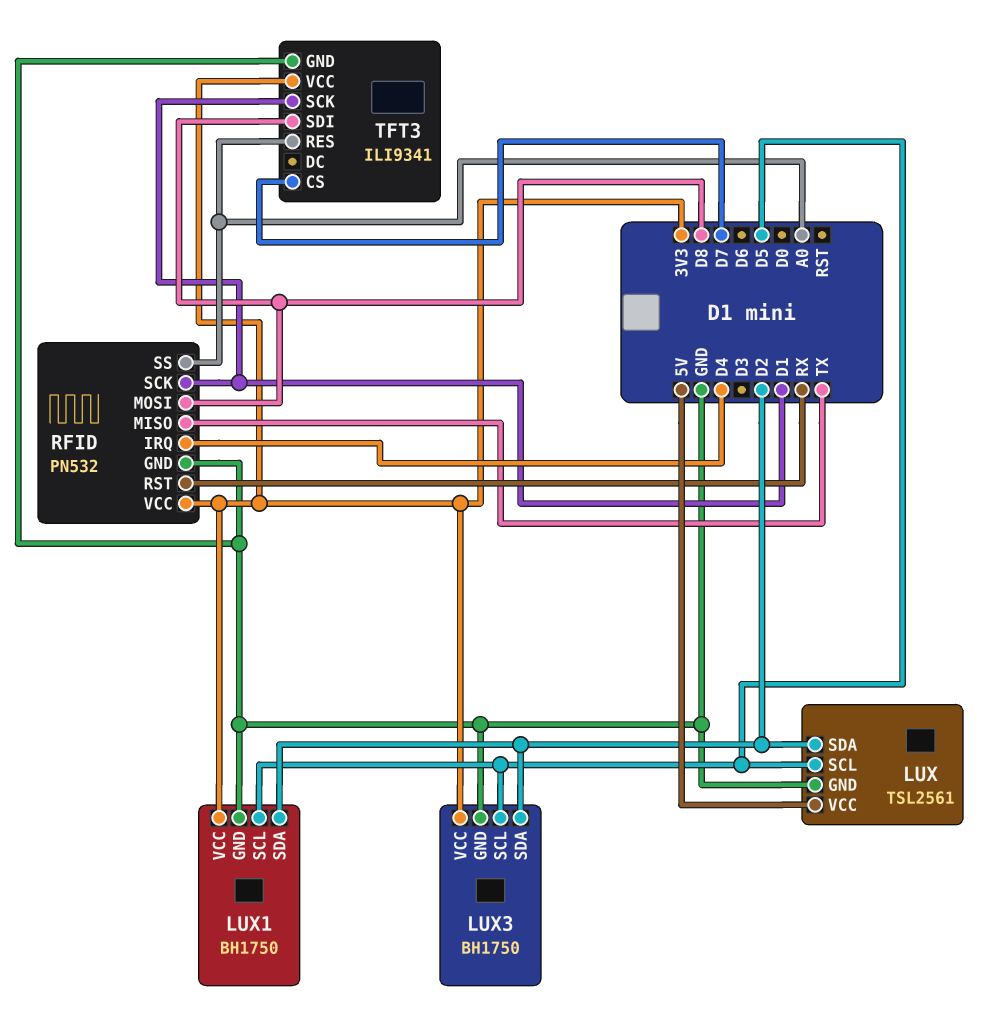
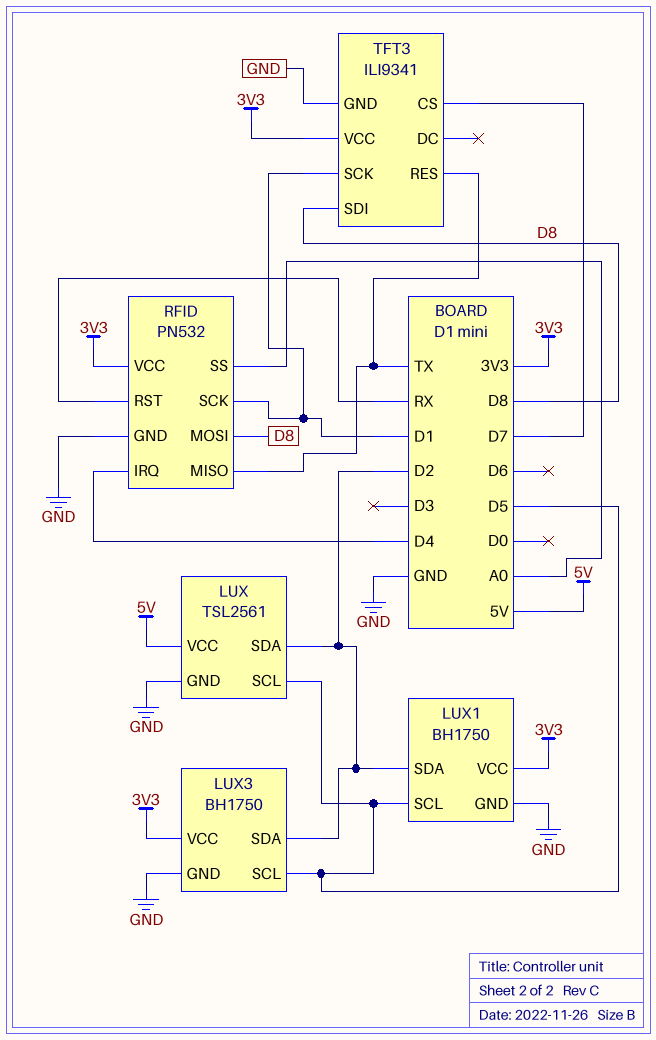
TFT3 pin RES: A0 -> TX

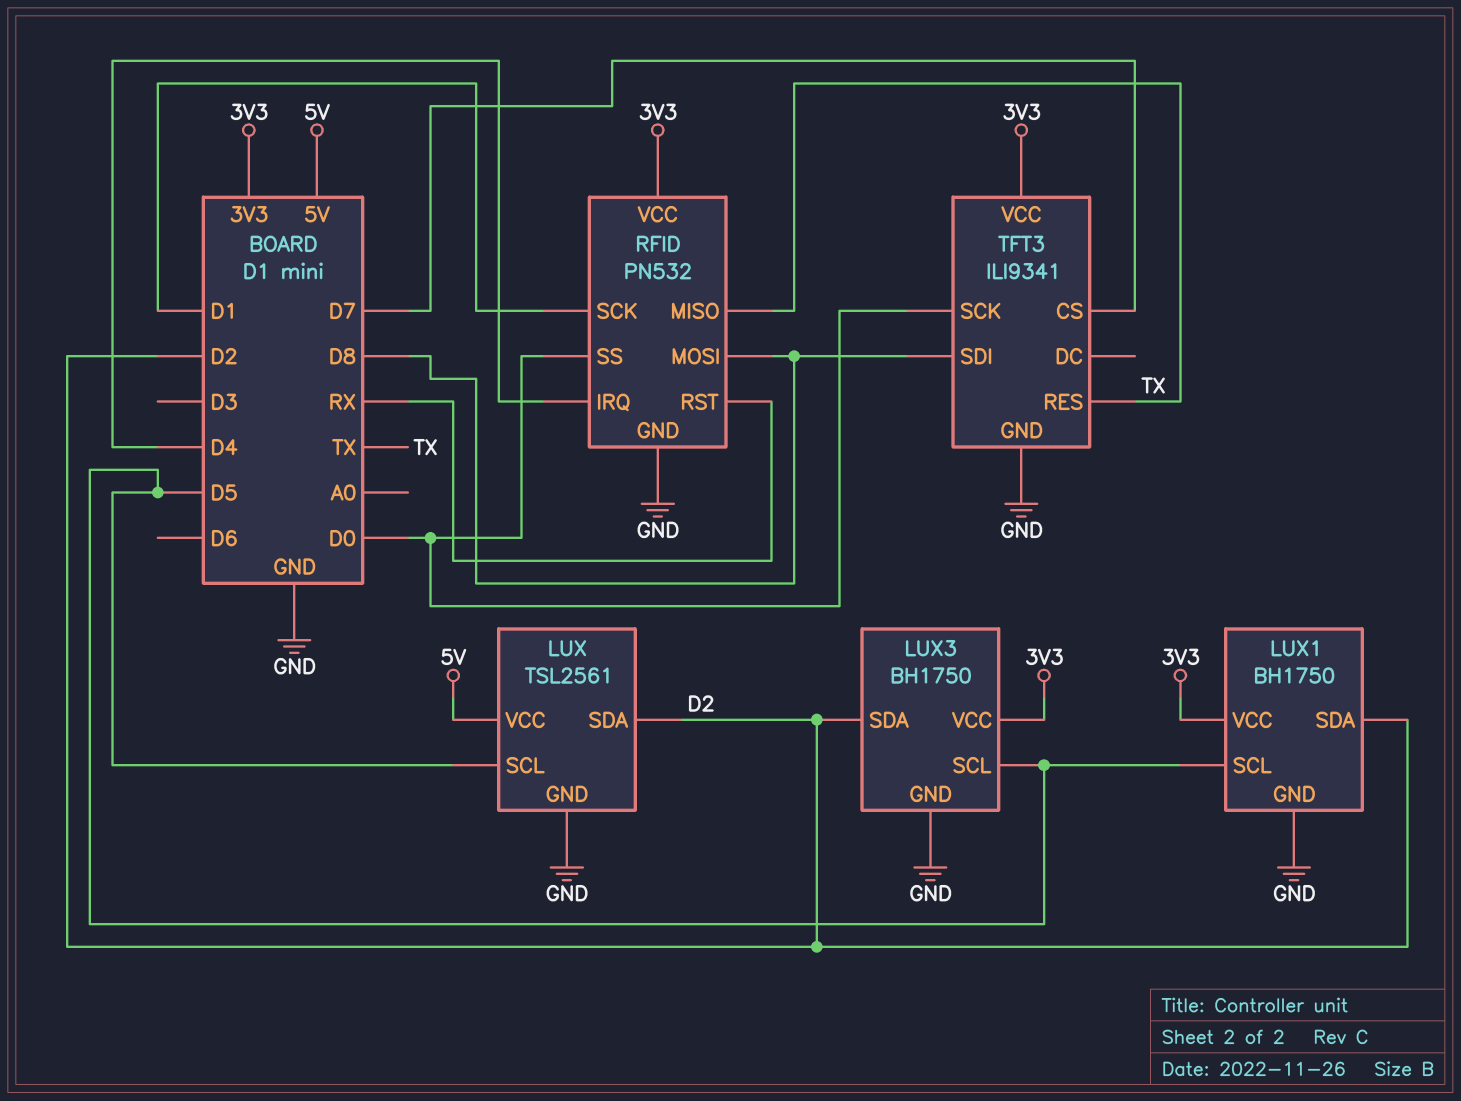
RFID pin SS: A0 -> D0
TFT3 pin SCK: D1 -> D0

